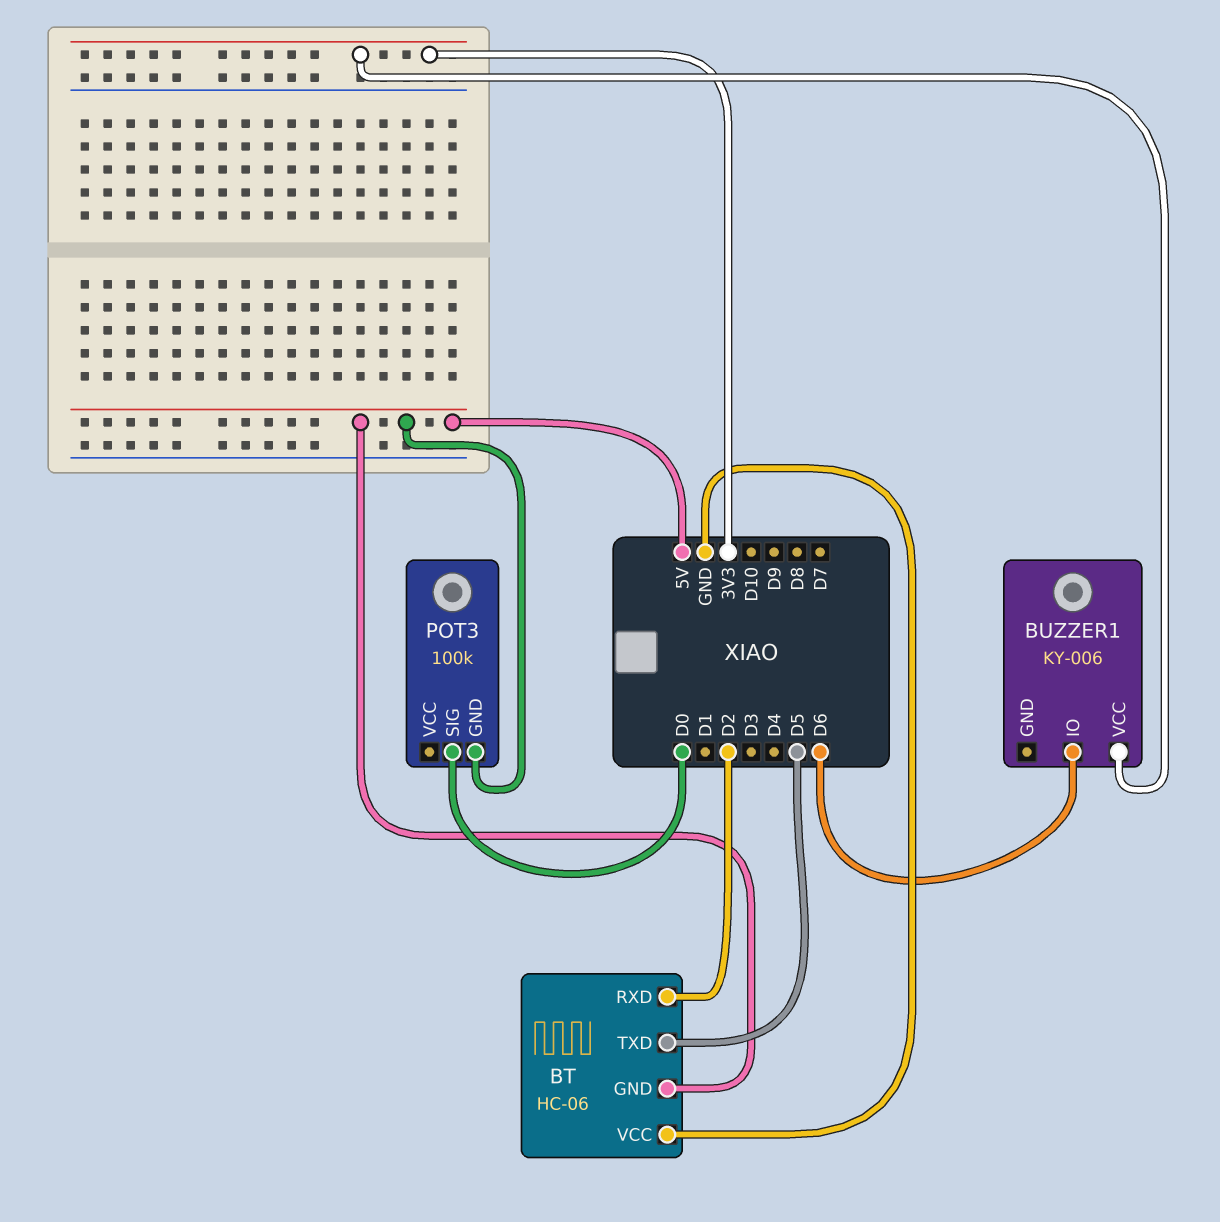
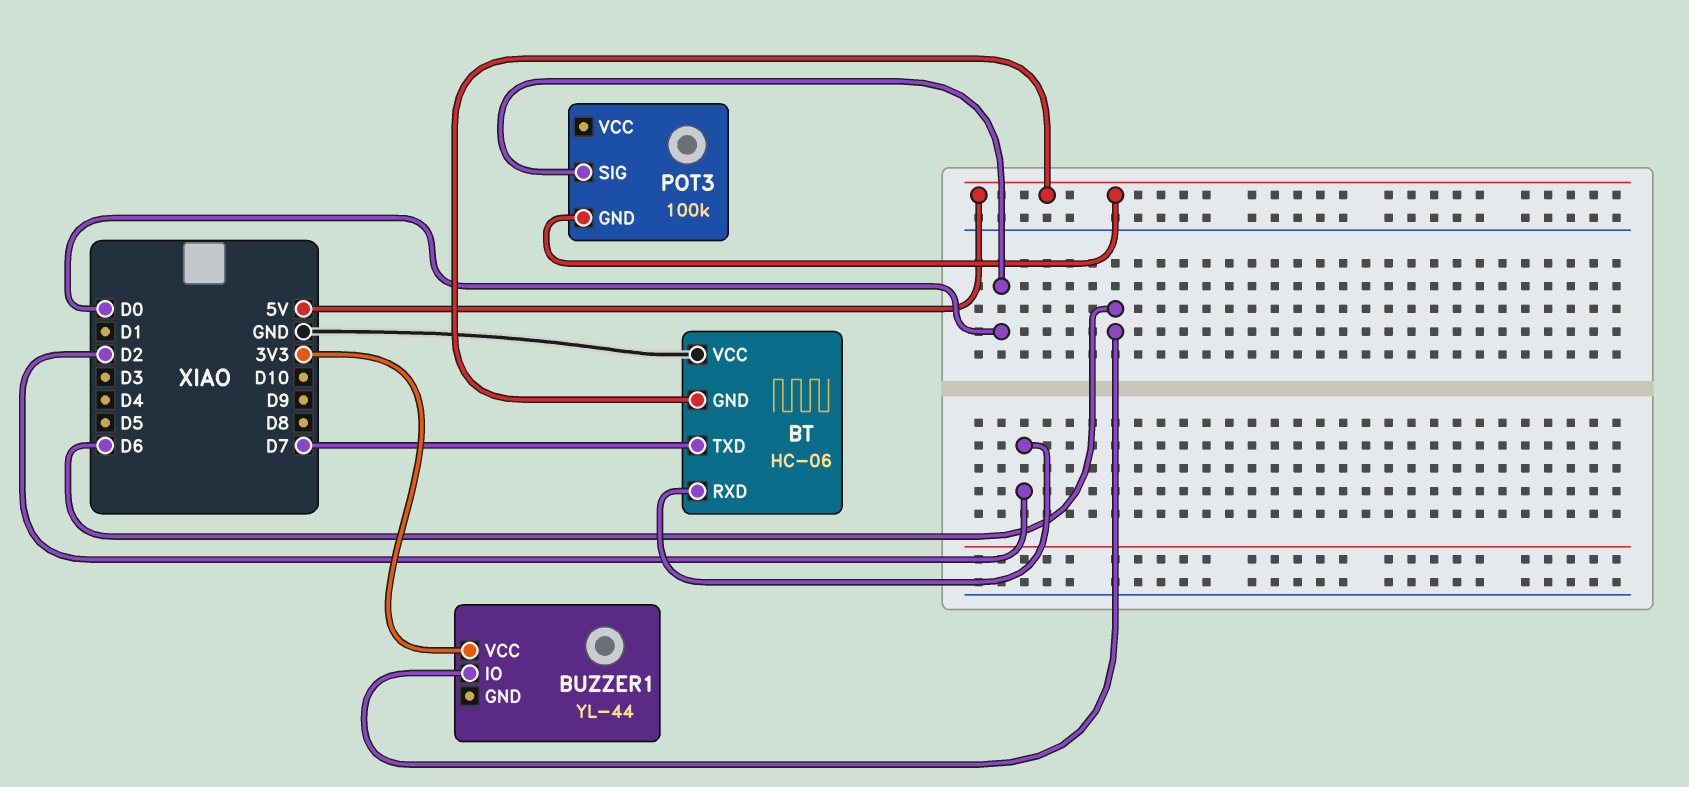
BT pin TXD: D5 -> D7
BUZZER1: KY-006 -> YL-44

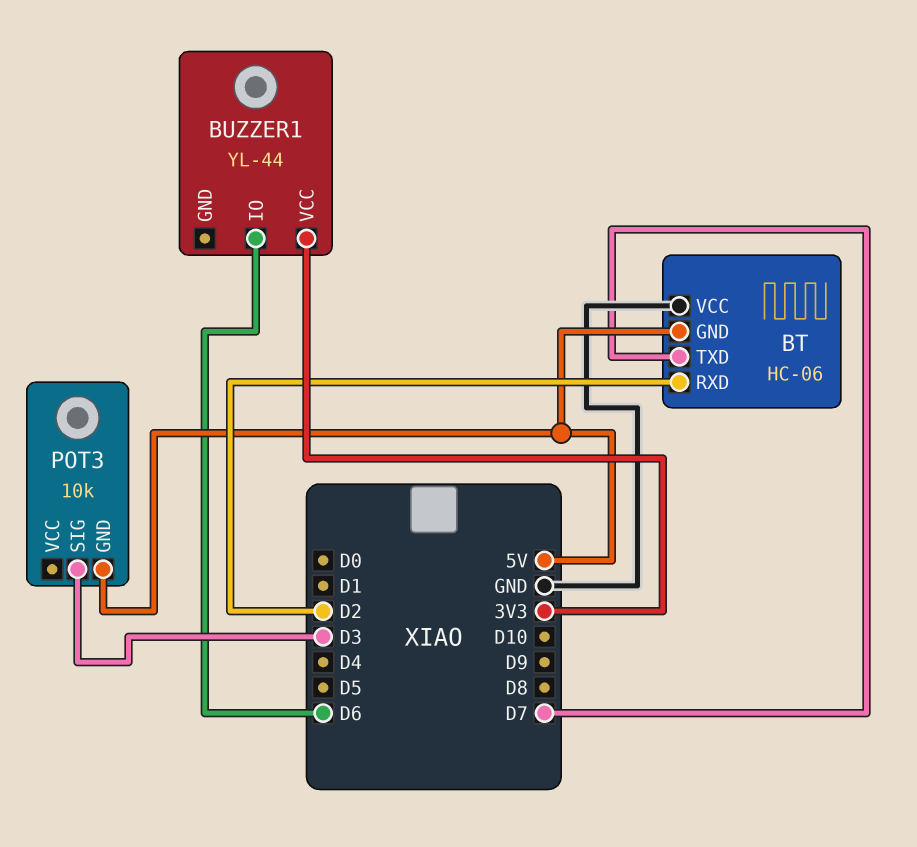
POT3: 100k -> 10k
POT3 pin SIG: D0 -> D3

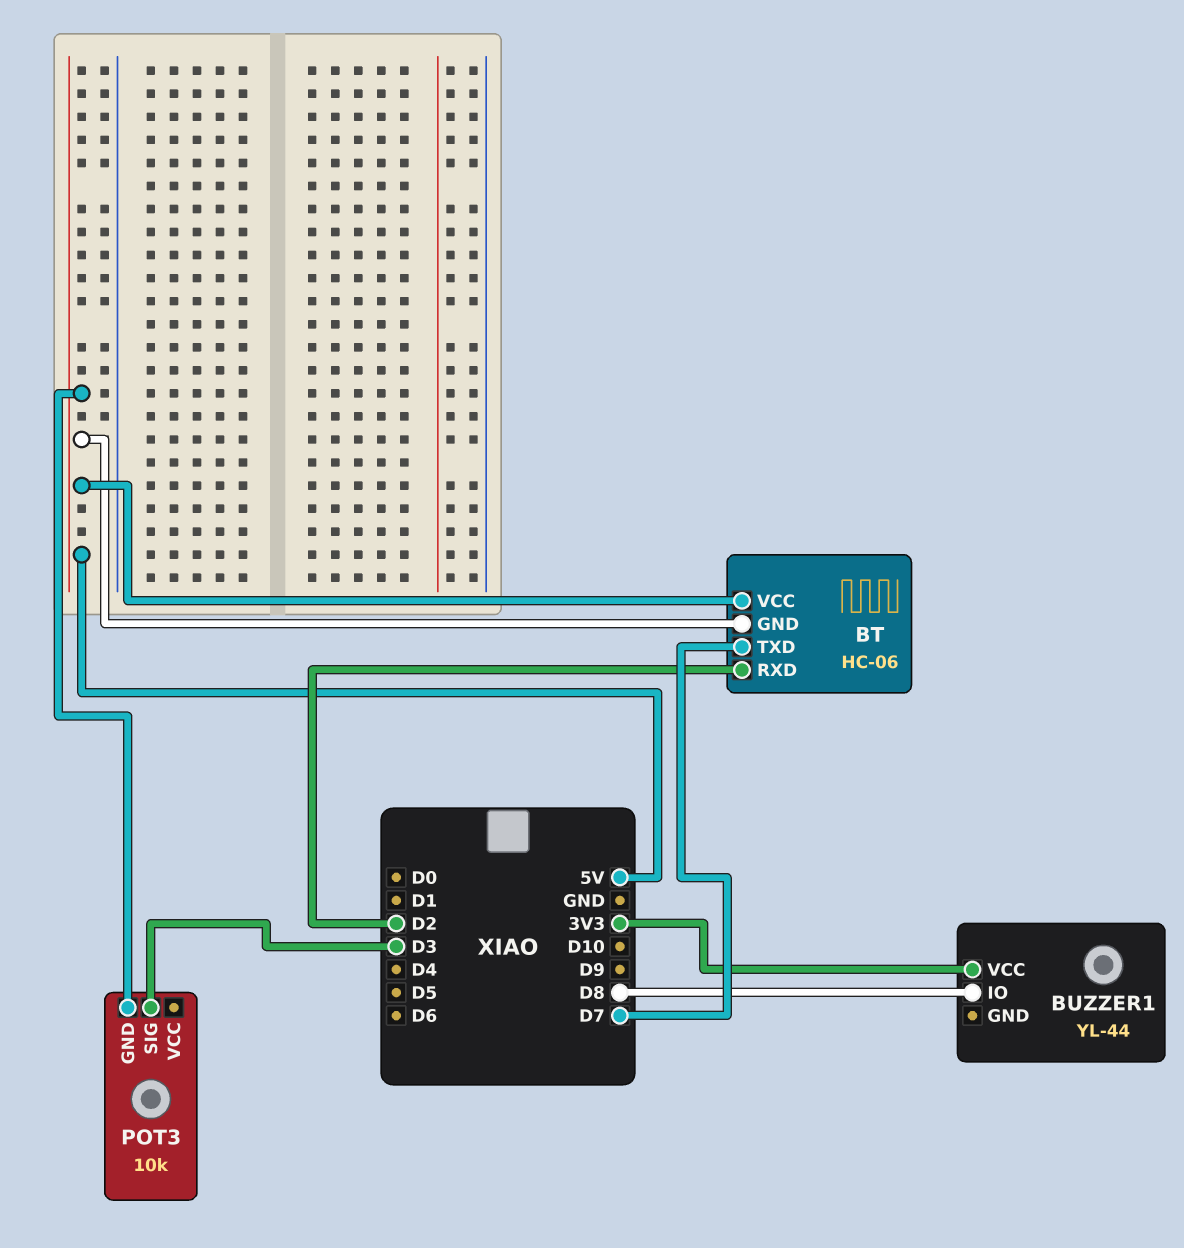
BT pin VCC: GND -> 5V
BUZZER1 pin IO: D6 -> D8

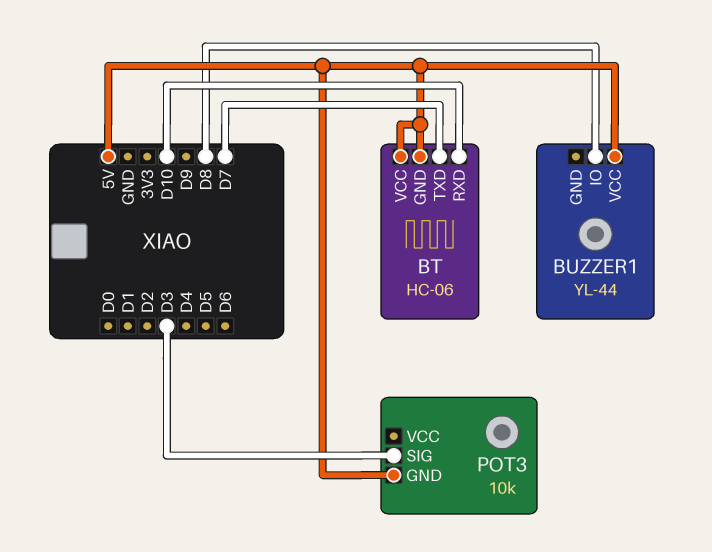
BT pin RXD: D2 -> D10
BUZZER1 pin VCC: 3V3 -> 5V

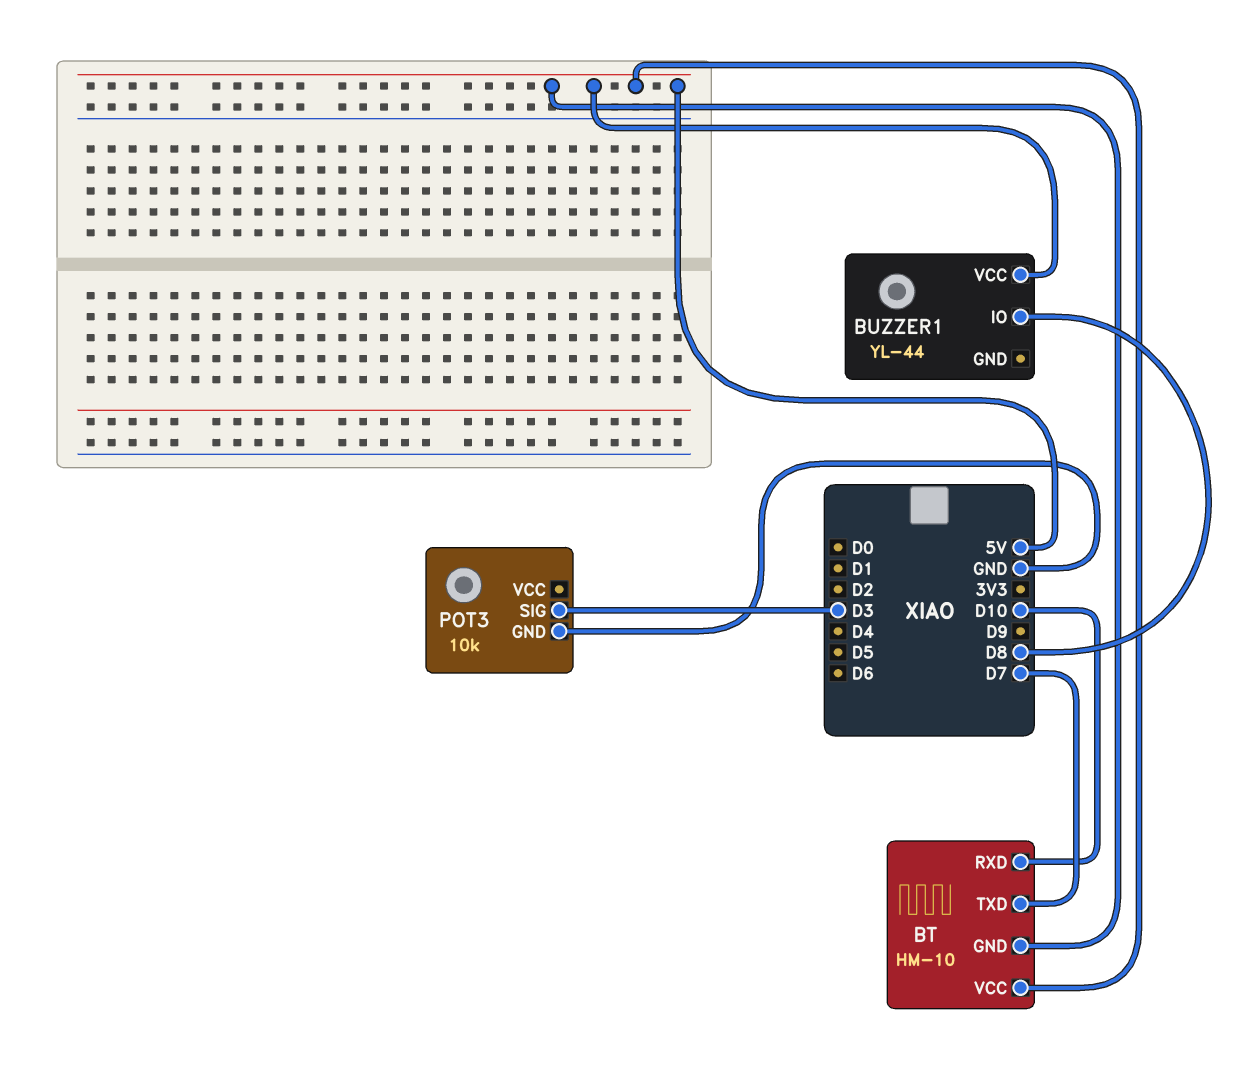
BT: HC-06 -> HM-10
POT3 pin GND: 5V -> GND

